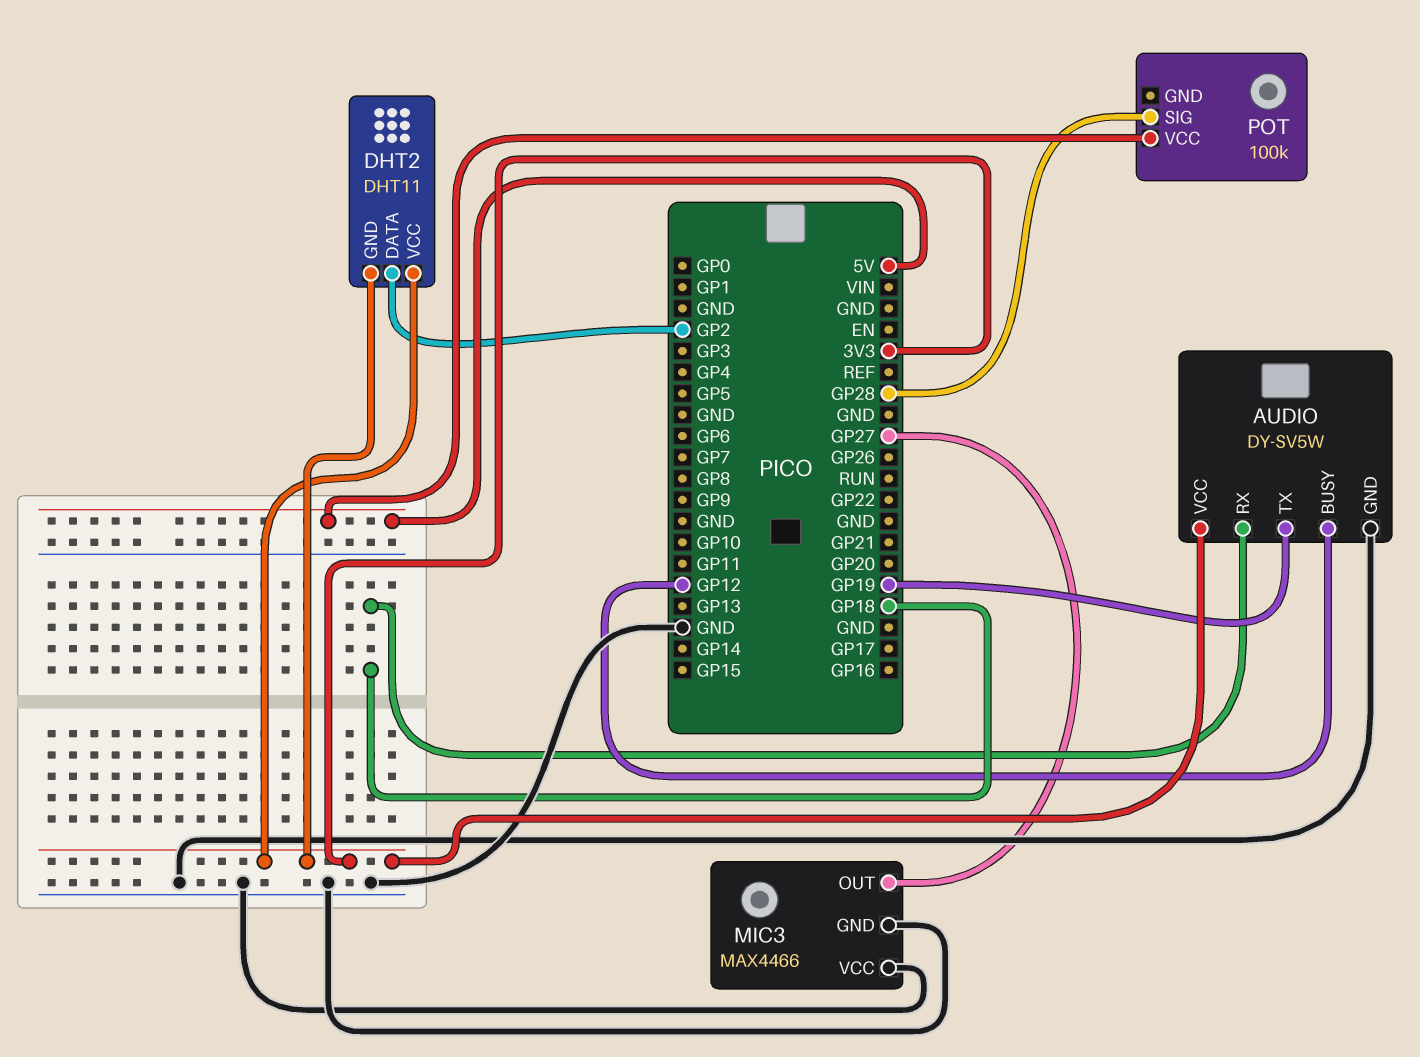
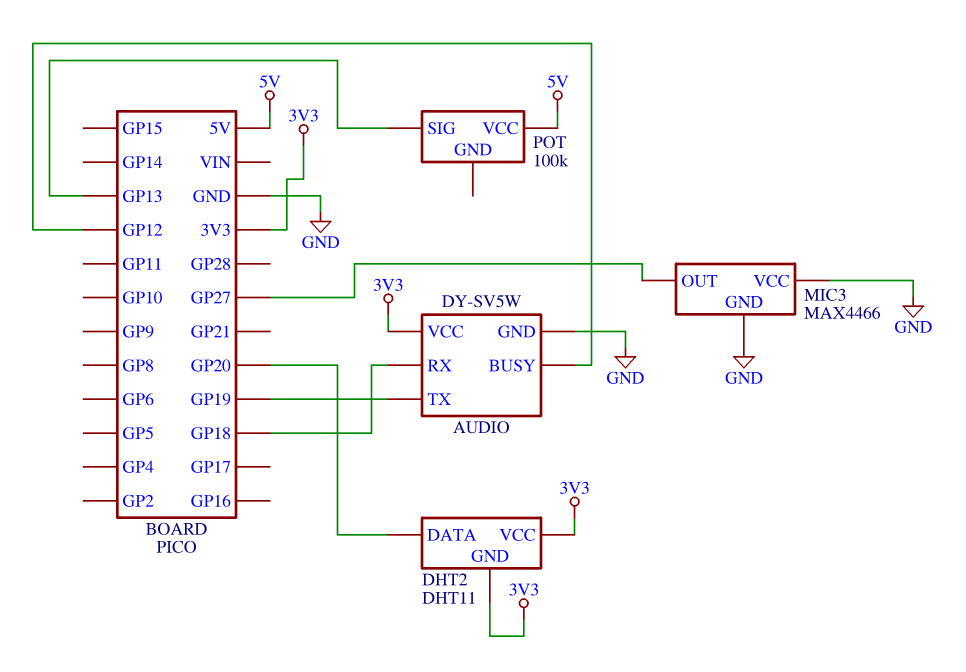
DHT2 pin DATA: GP2 -> GP20
POT pin SIG: GP28 -> GP13

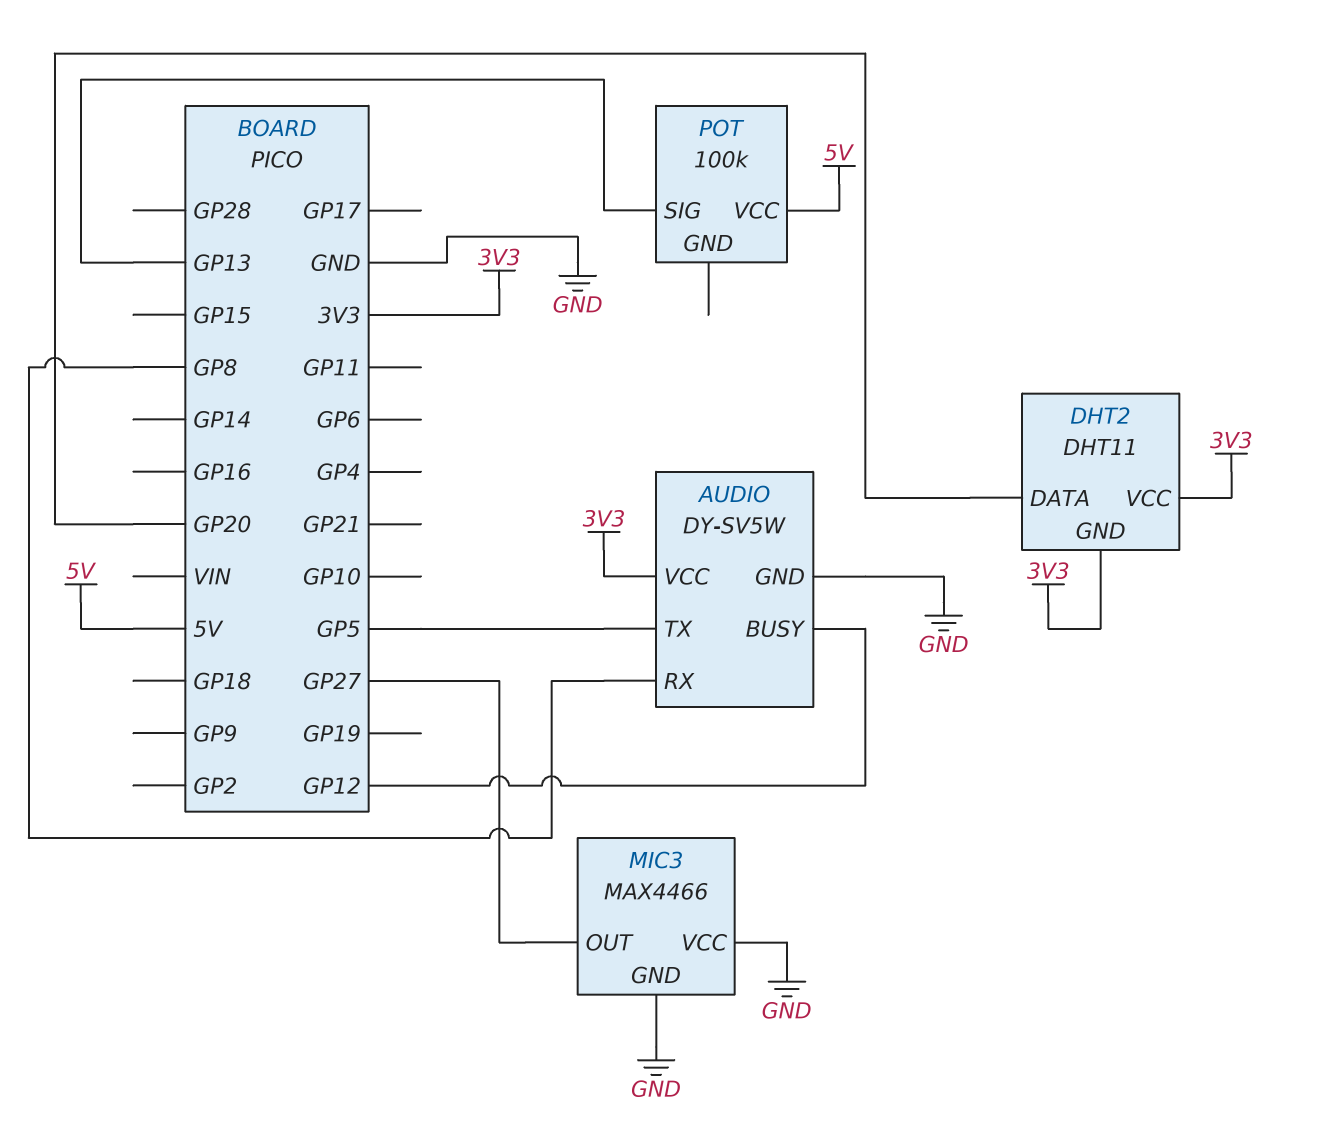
AUDIO pin RX: GP18 -> GP8
AUDIO pin TX: GP19 -> GP5

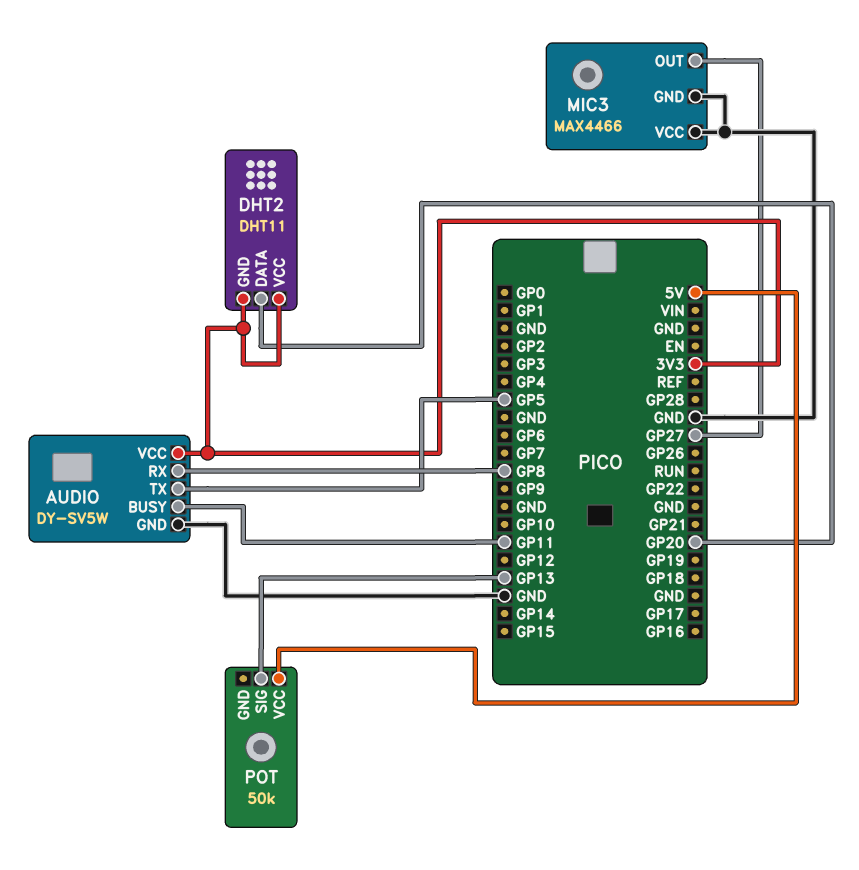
AUDIO pin BUSY: GP12 -> GP11
POT: 100k -> 50k

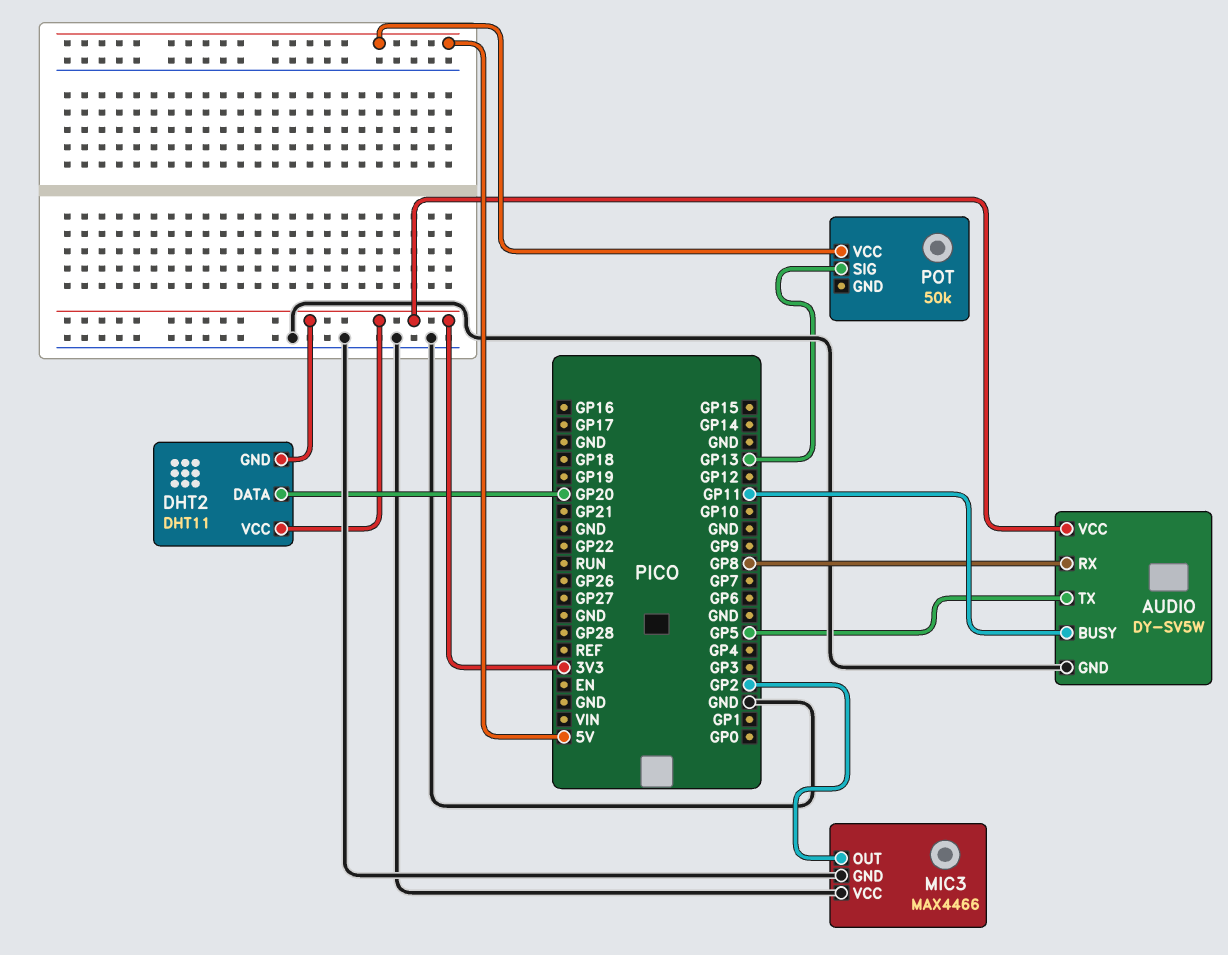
MIC3 pin OUT: GP27 -> GP2

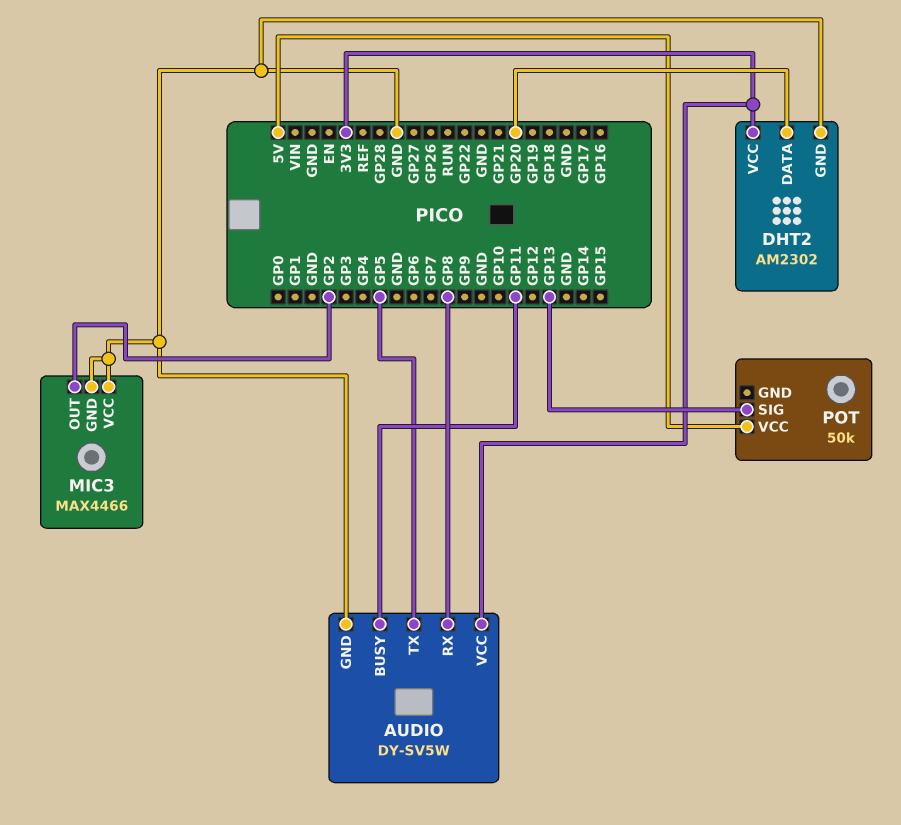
DHT2: DHT11 -> AM2302
DHT2 pin GND: 3V3 -> GND

